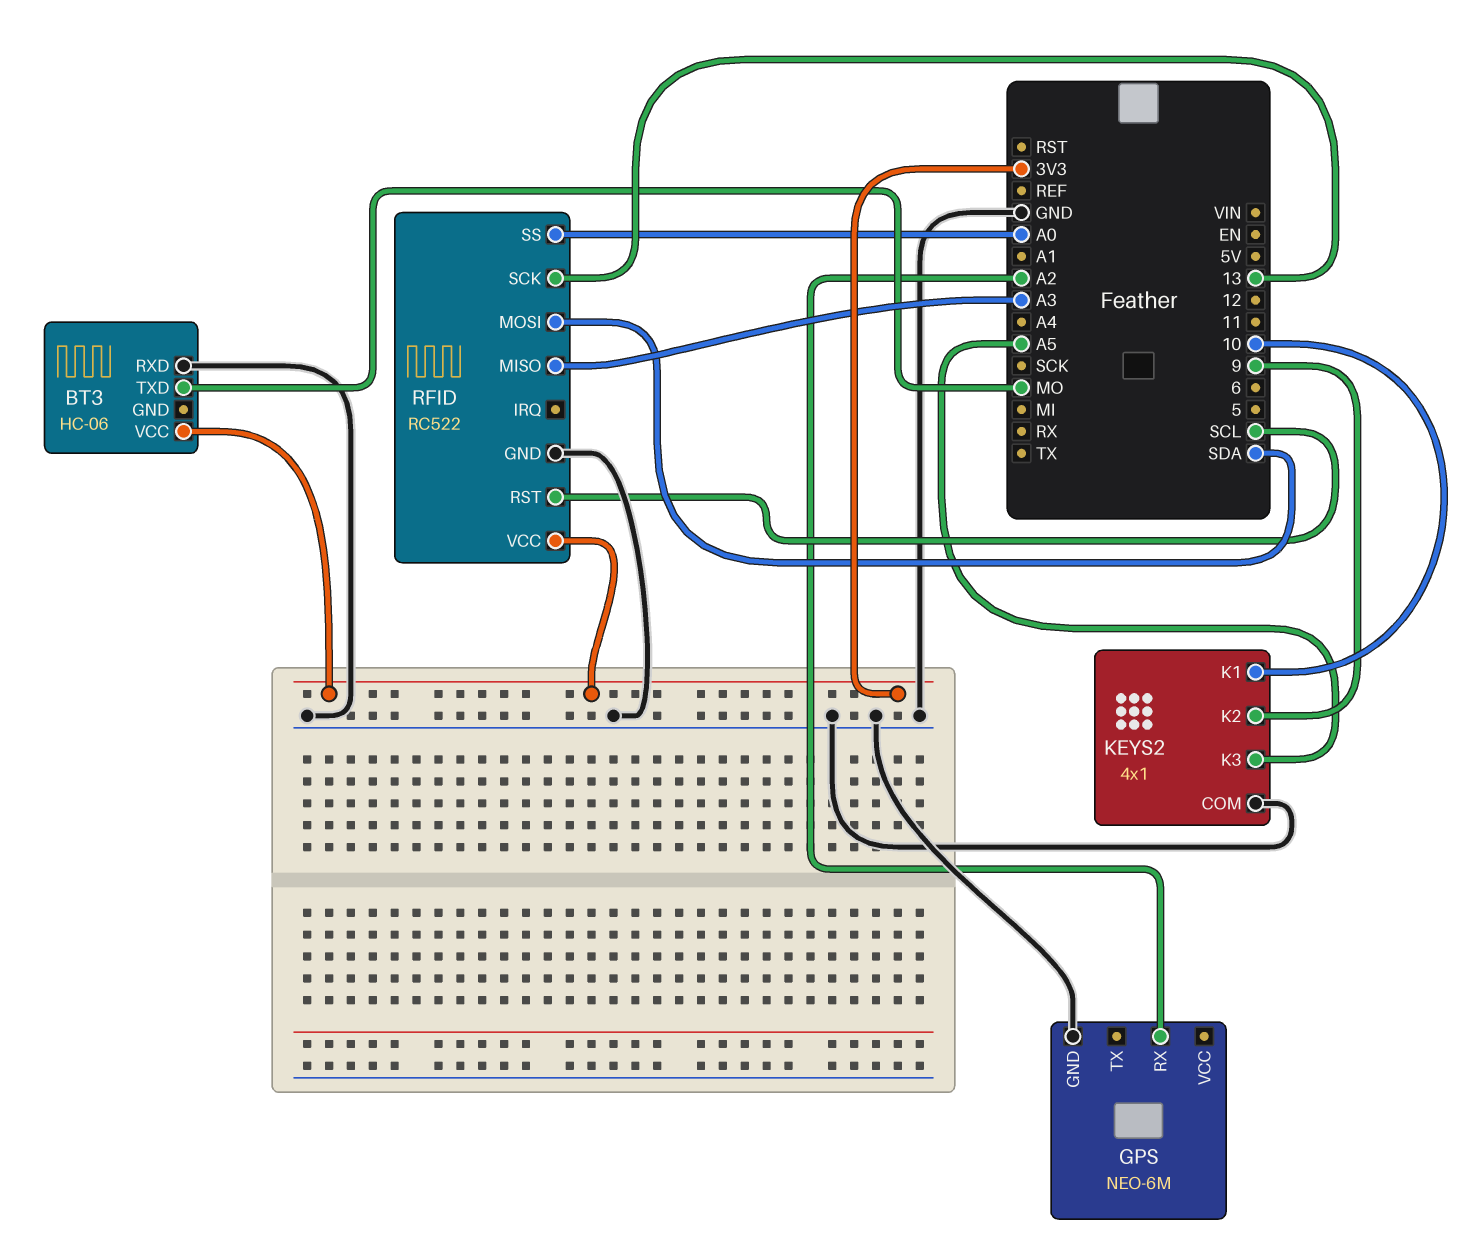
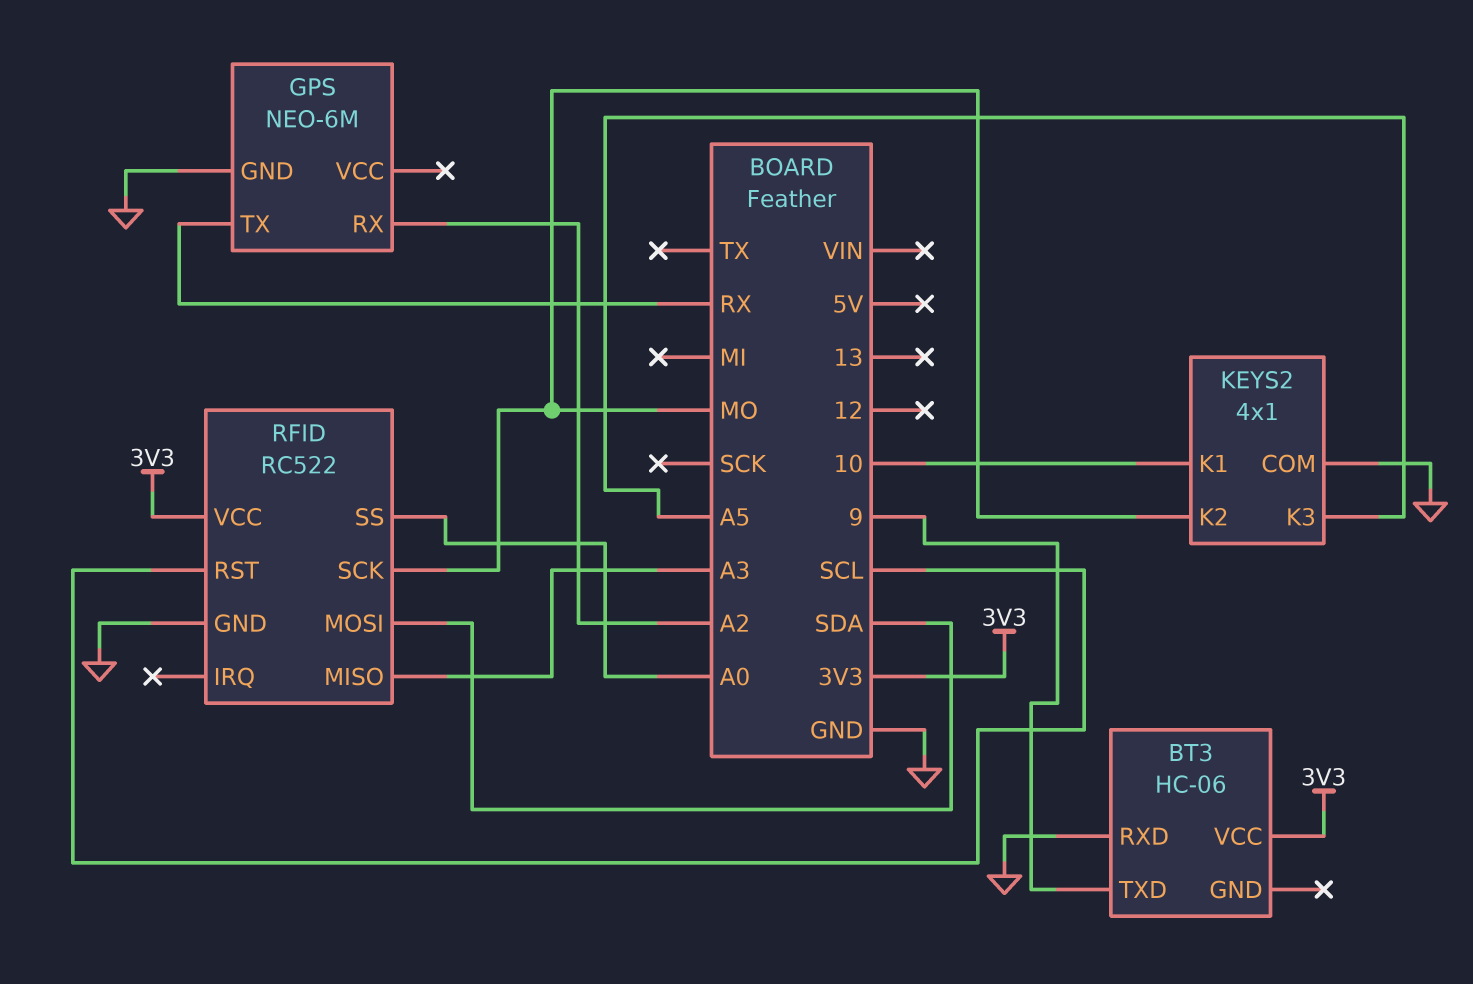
BT3 pin TXD: MO -> 9
GPS pin TX: none -> RX
KEYS2 pin K2: 9 -> MO
RFID pin SCK: 13 -> MO

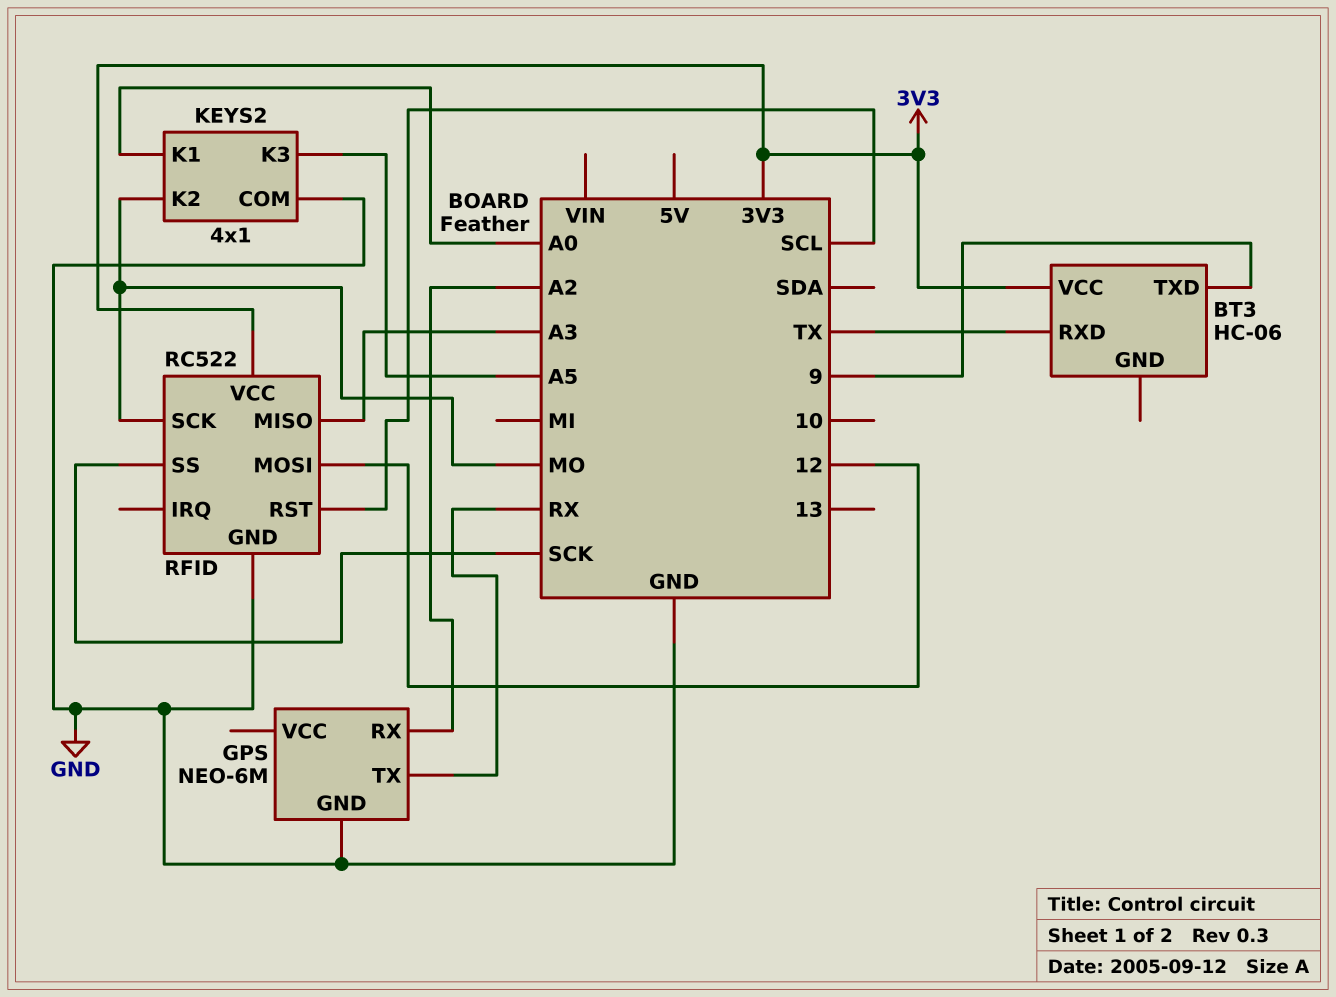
BT3 pin RXD: GND -> TX
KEYS2 pin K1: 10 -> A0
RFID pin MOSI: SDA -> 12
RFID pin SS: A0 -> SCK

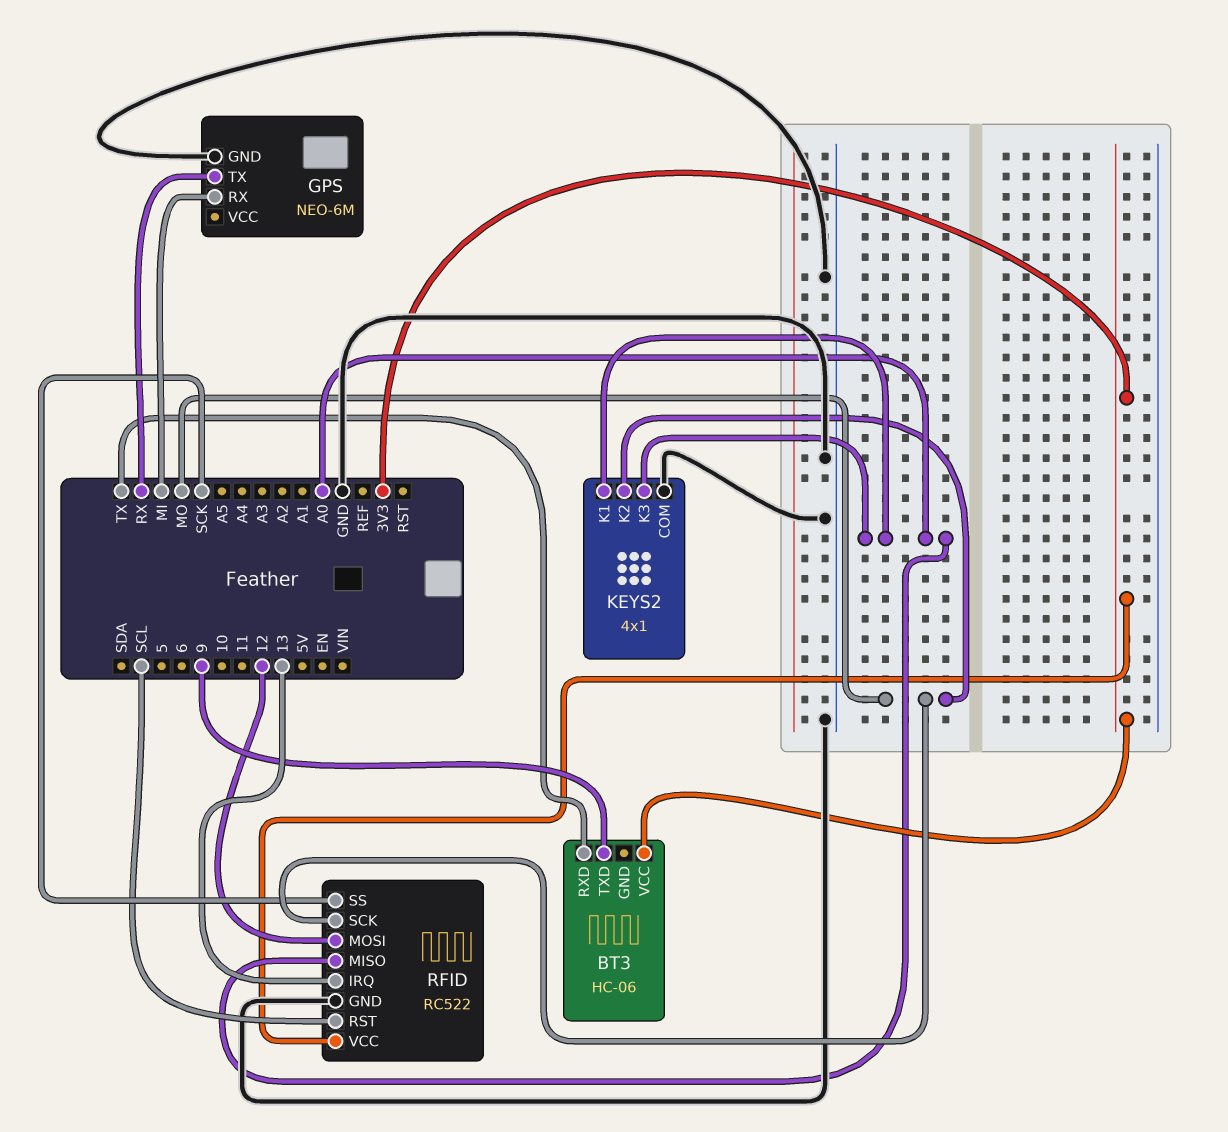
GPS pin RX: A2 -> MI
KEYS2 pin K3: A5 -> A0
RFID pin IRQ: none -> 13
RFID pin MISO: A3 -> A0

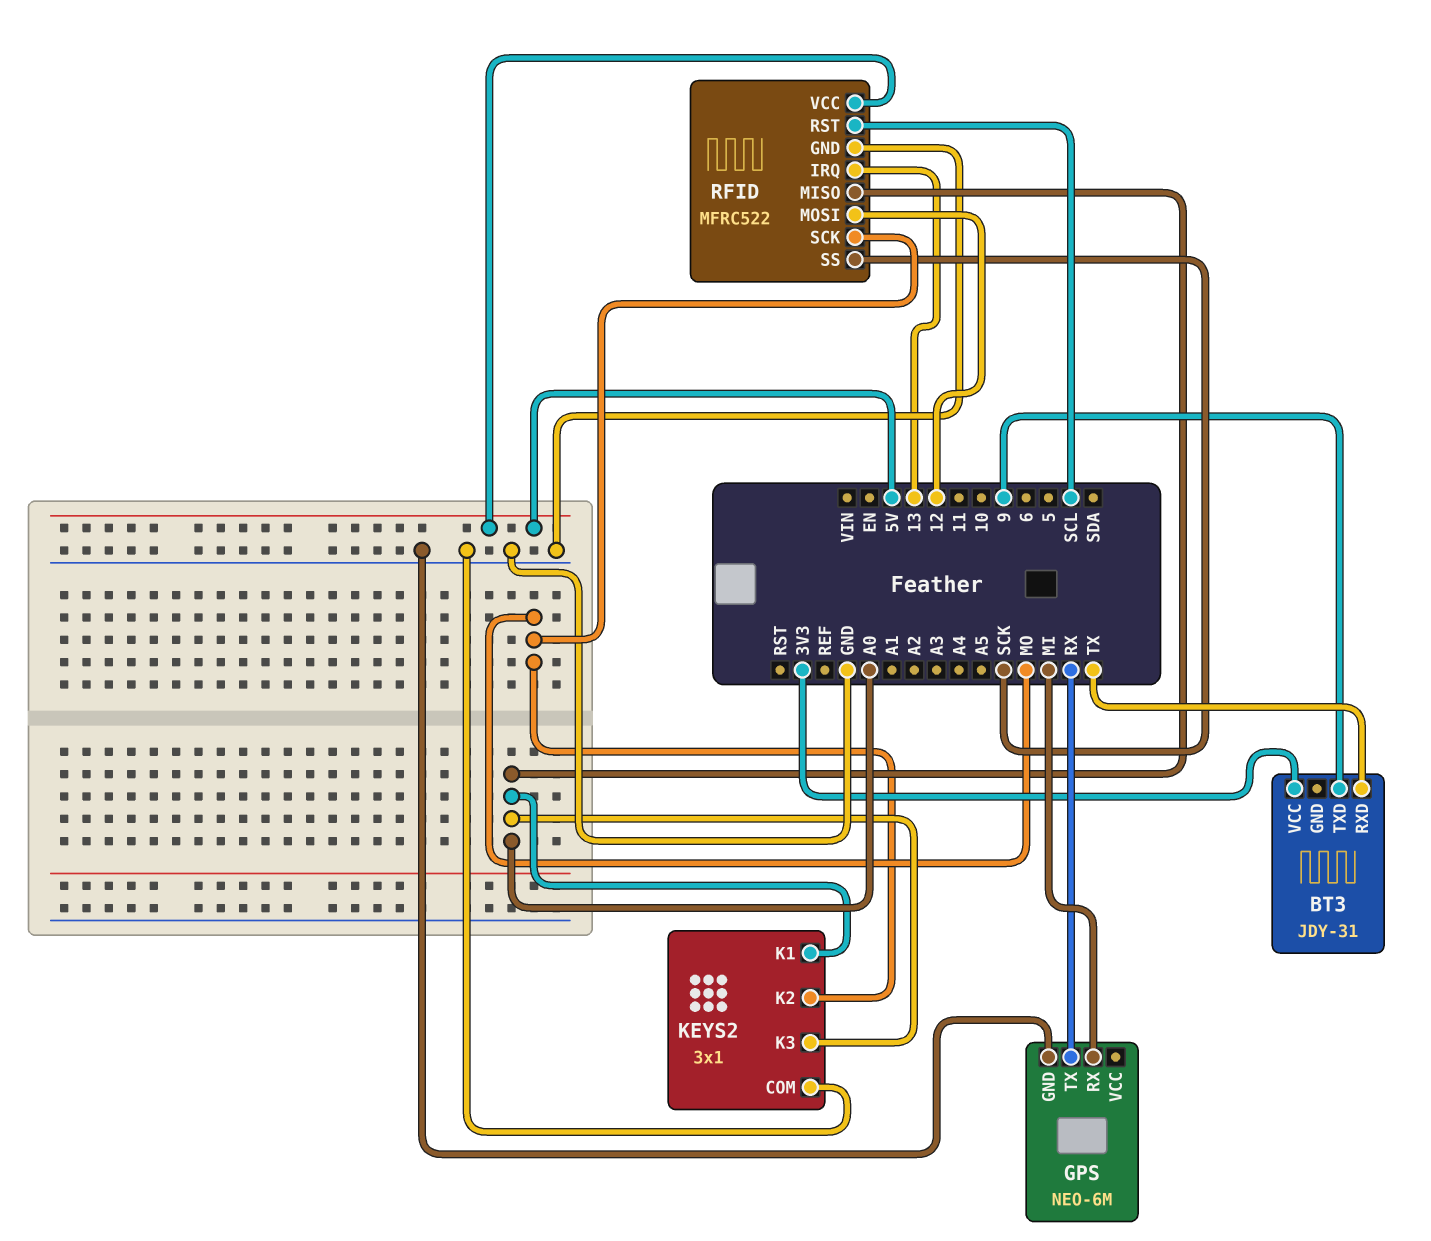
BT3: HC-06 -> JDY-31
KEYS2: 4x1 -> 3x1
RFID: RC522 -> MFRC522
RFID pin VCC: 3V3 -> 5V

